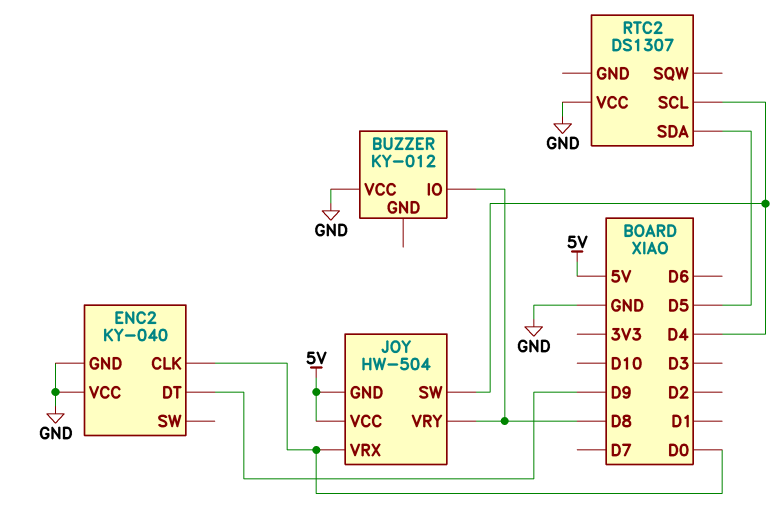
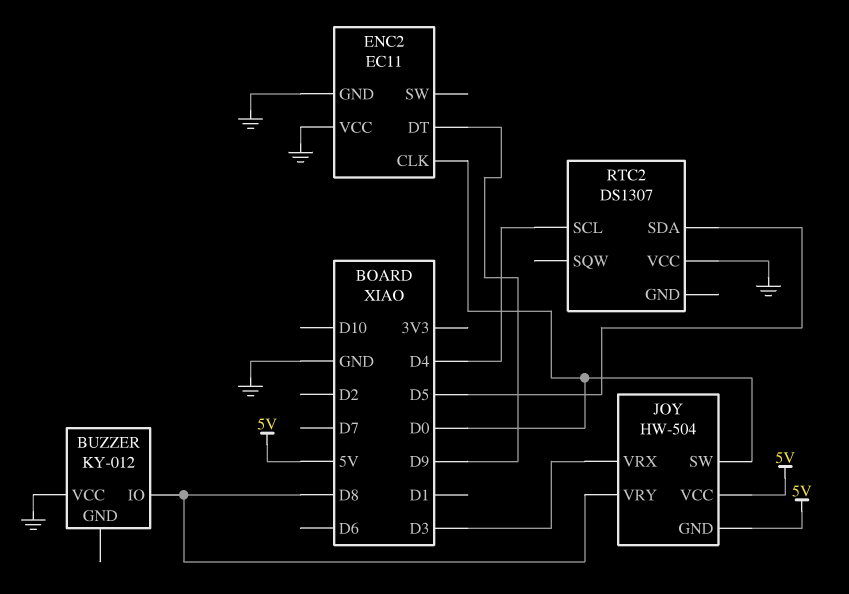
ENC2: KY-040 -> EC11
JOY pin SW: D4 -> D0
JOY pin VRX: D0 -> D3

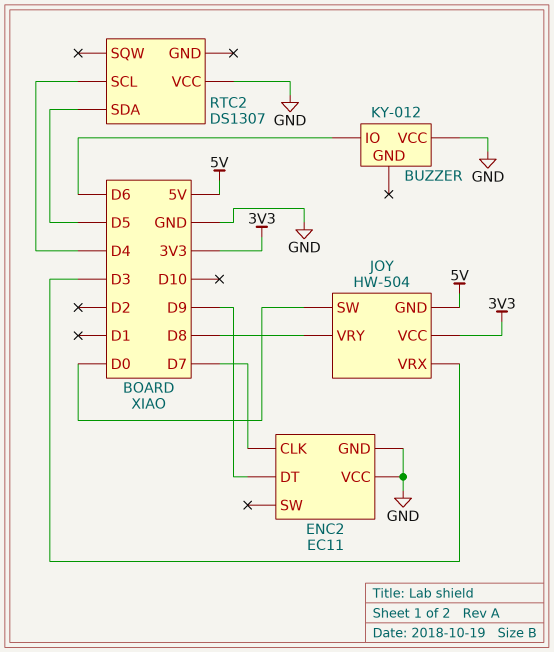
BUZZER pin IO: D8 -> D6
ENC2 pin CLK: D0 -> D7
JOY pin VCC: 5V -> 3V3

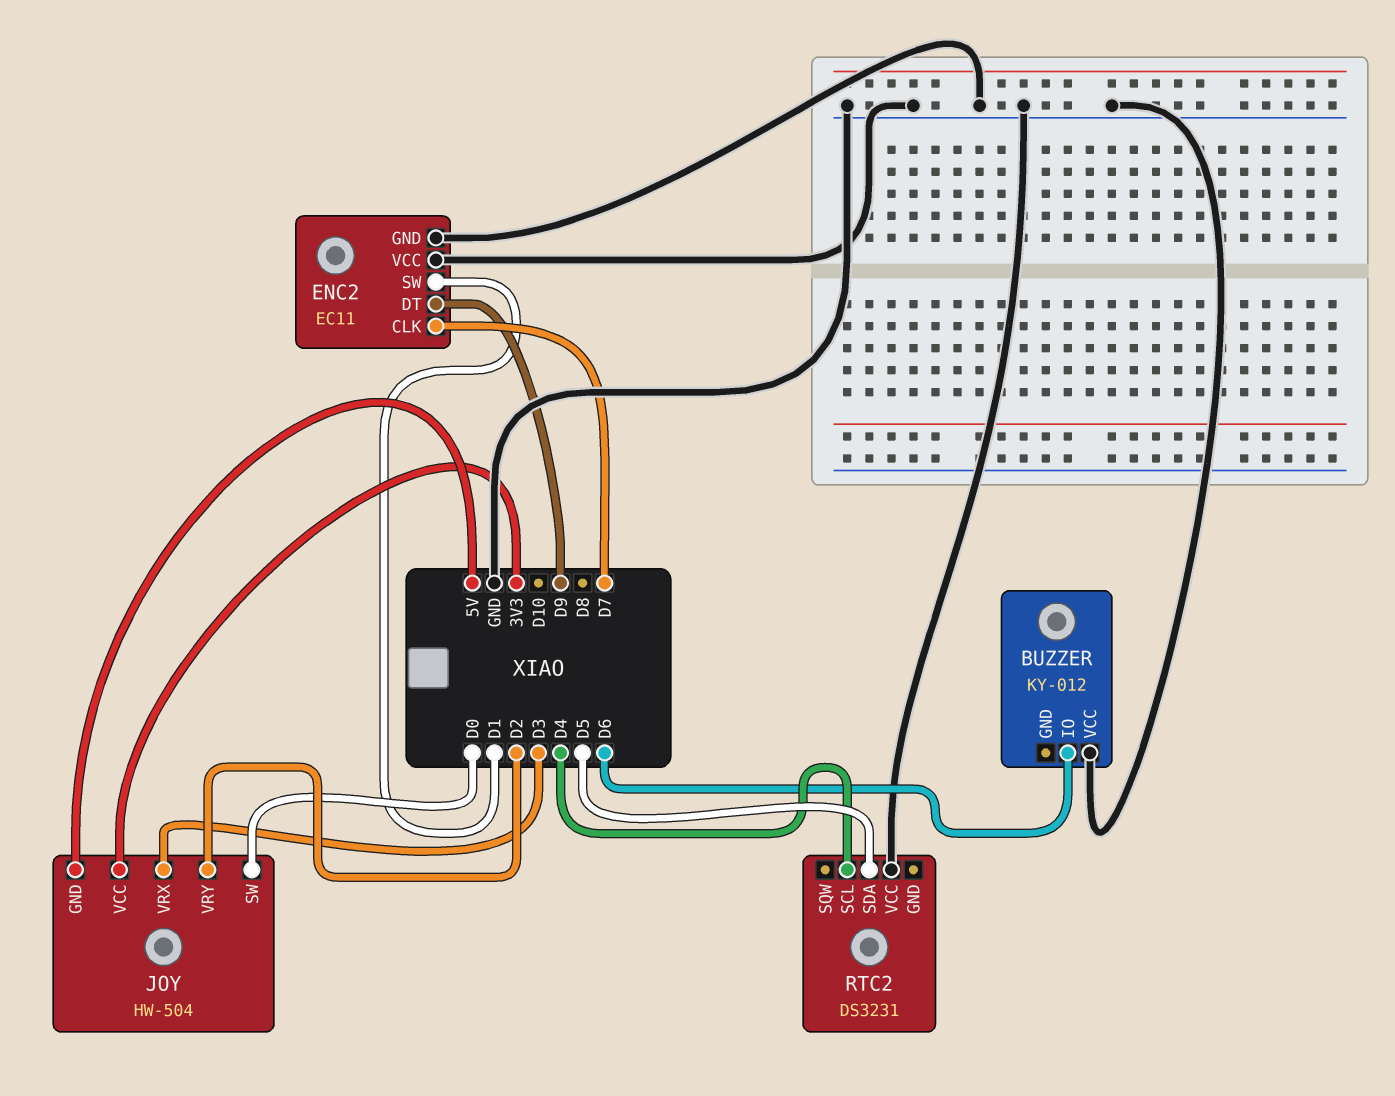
ENC2 pin SW: none -> D1
JOY pin VRY: D8 -> D2
RTC2: DS1307 -> DS3231

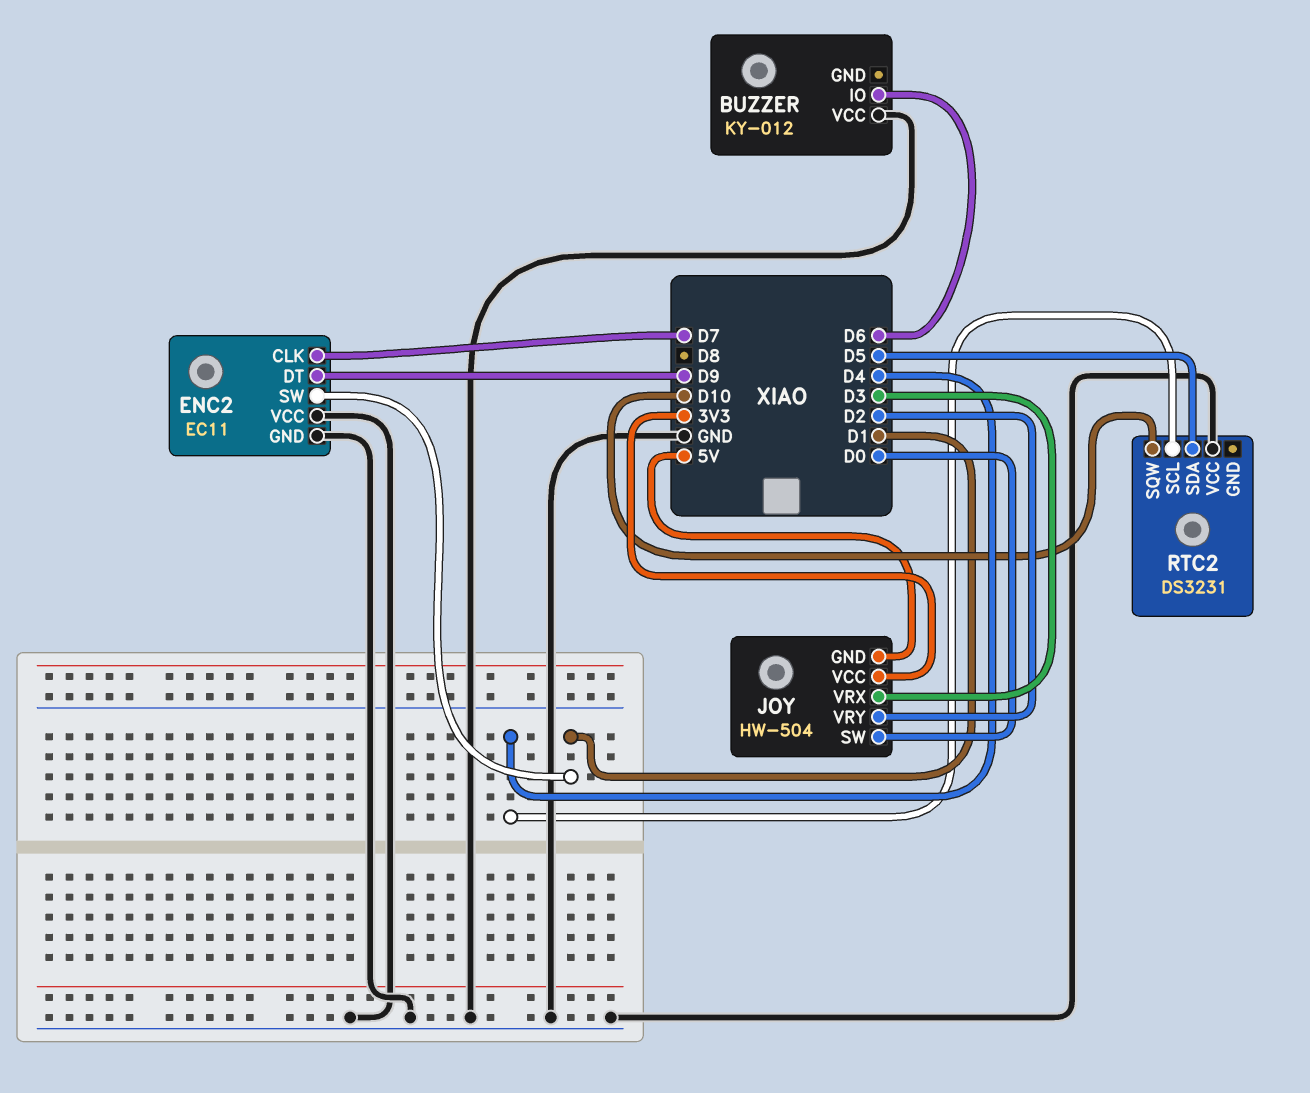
RTC2 pin SQW: none -> D10

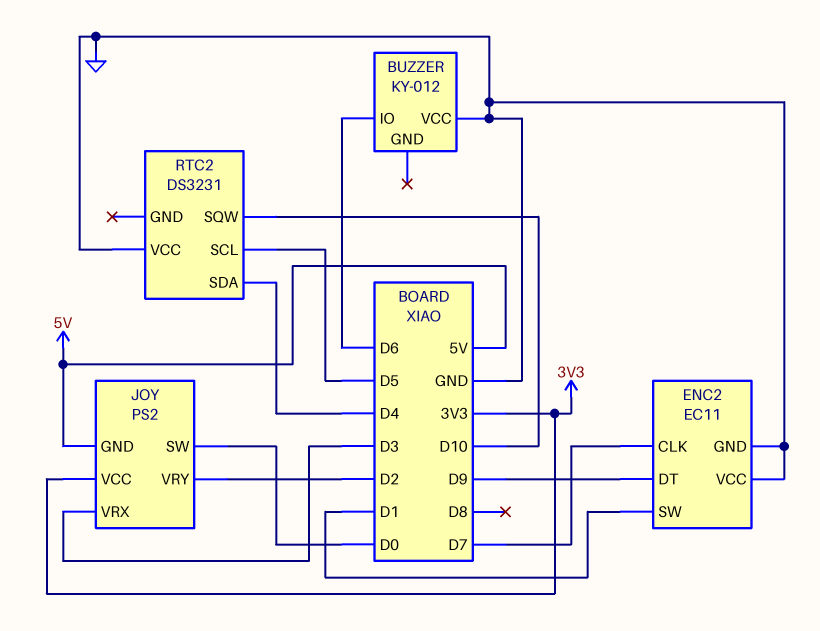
JOY: HW-504 -> PS2
RTC2 pin SCL: D4 -> D5
RTC2 pin SDA: D5 -> D4

